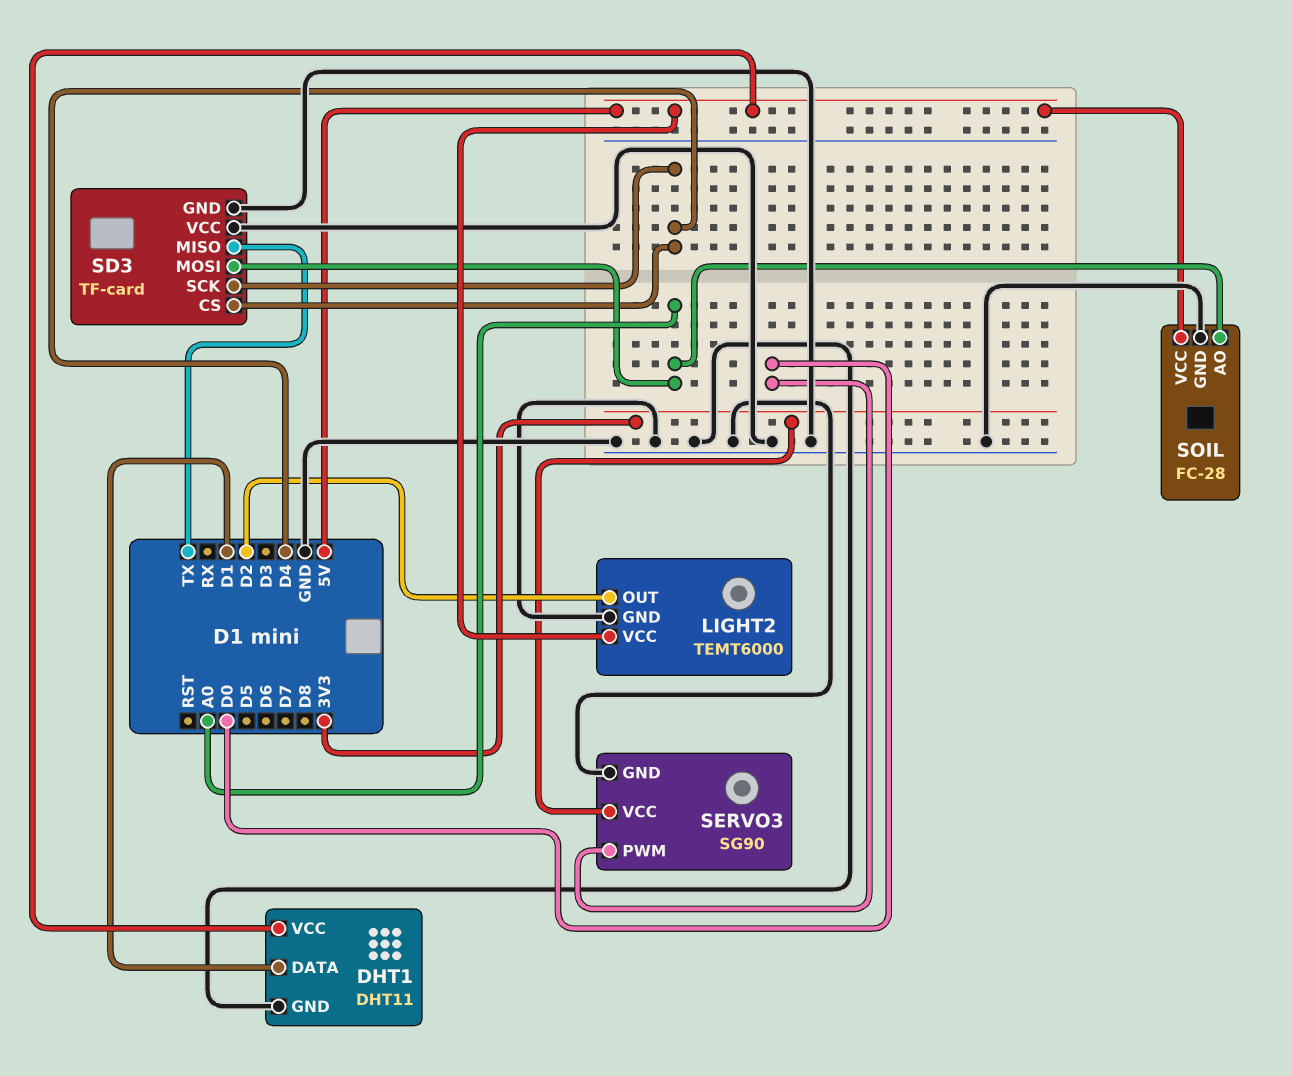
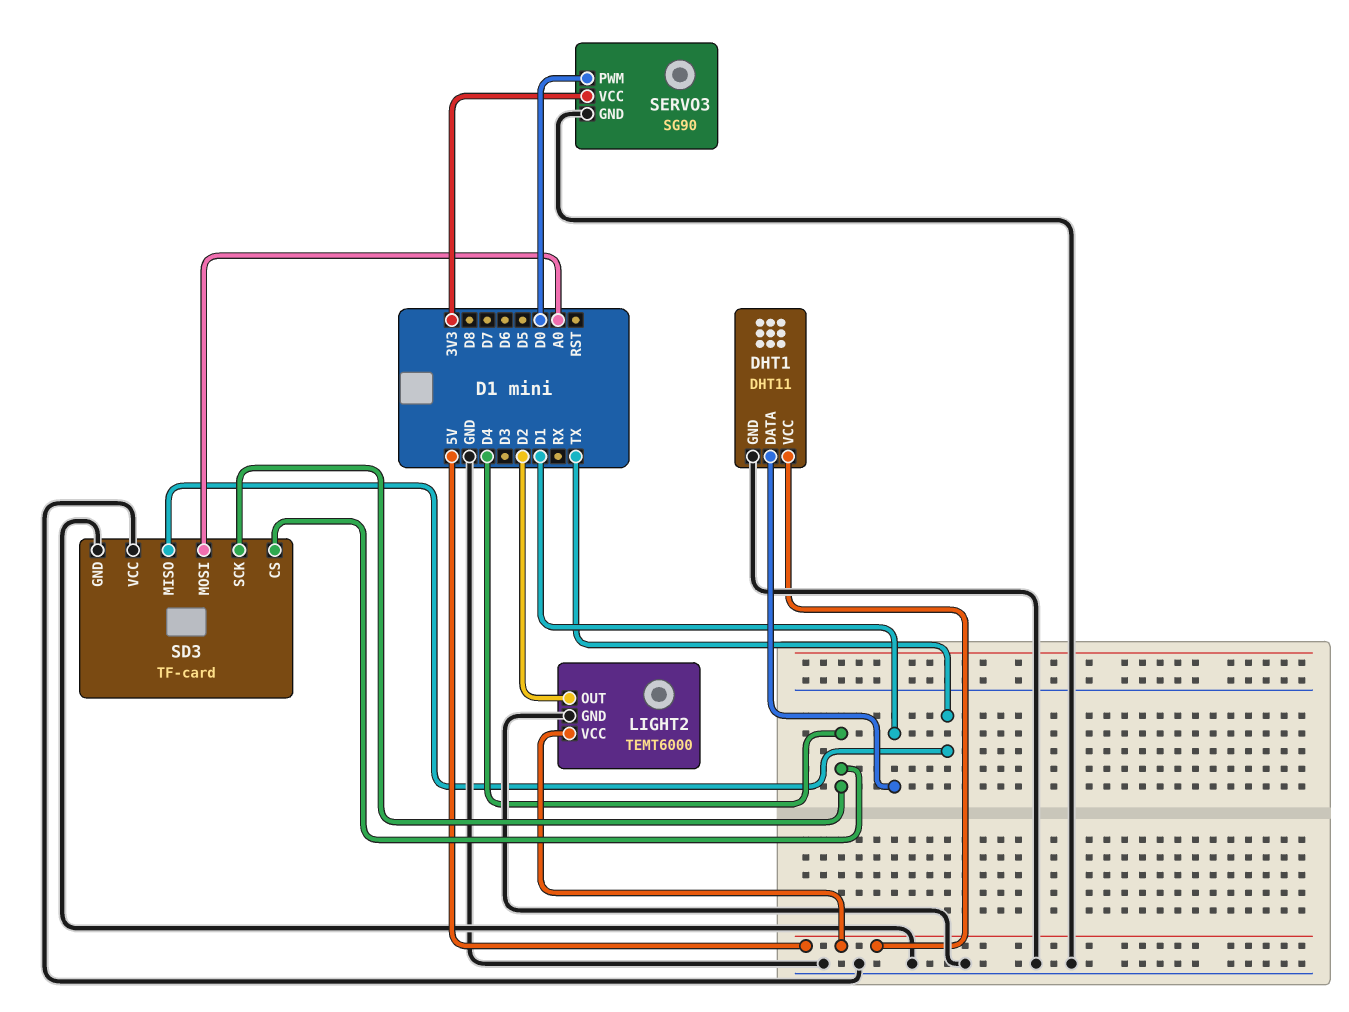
SOIL: FC-28 -> none
SOIL pin AO: A0 -> none
SOIL pin GND: GND -> none
SOIL pin VCC: 5V -> none

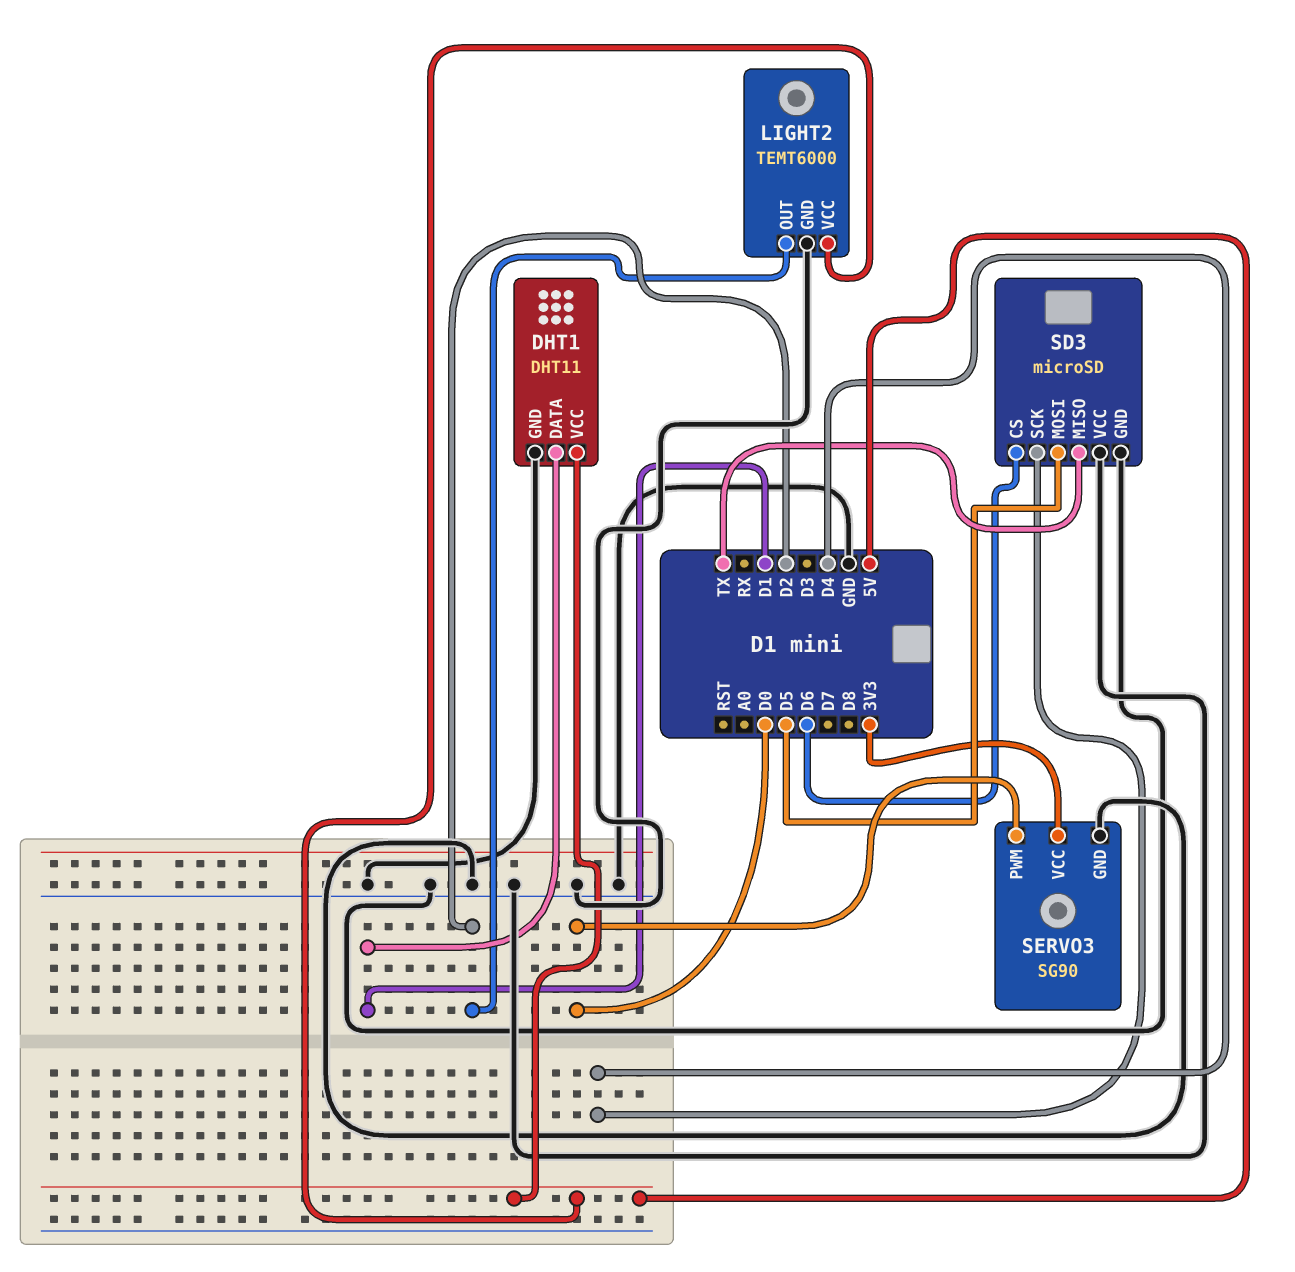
SD3: TF-card -> microSD
SD3 pin CS: D4 -> D6
SD3 pin MOSI: A0 -> D5

